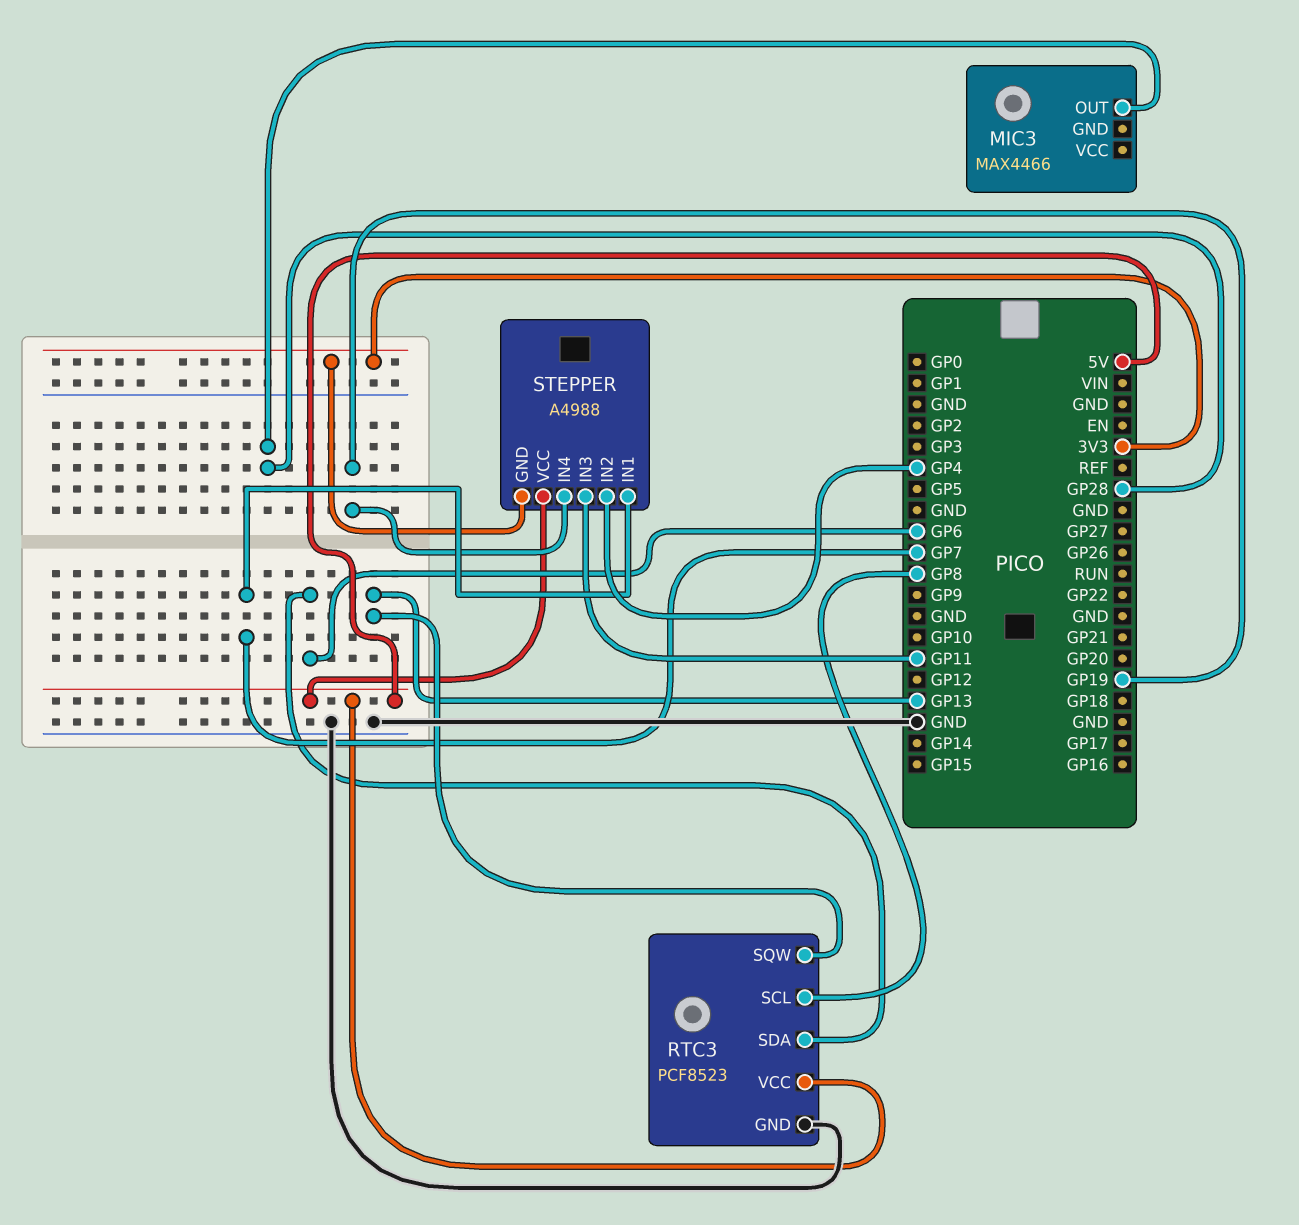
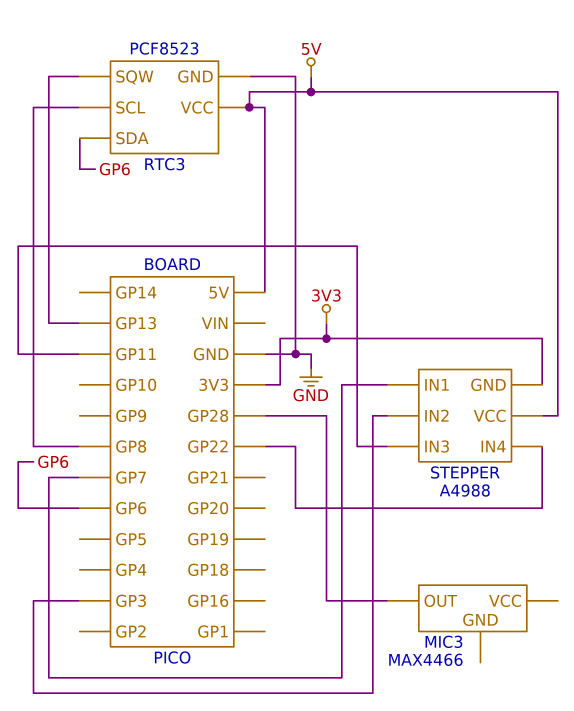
STEPPER pin IN2: GP4 -> GP3
STEPPER pin IN4: GP19 -> GP22

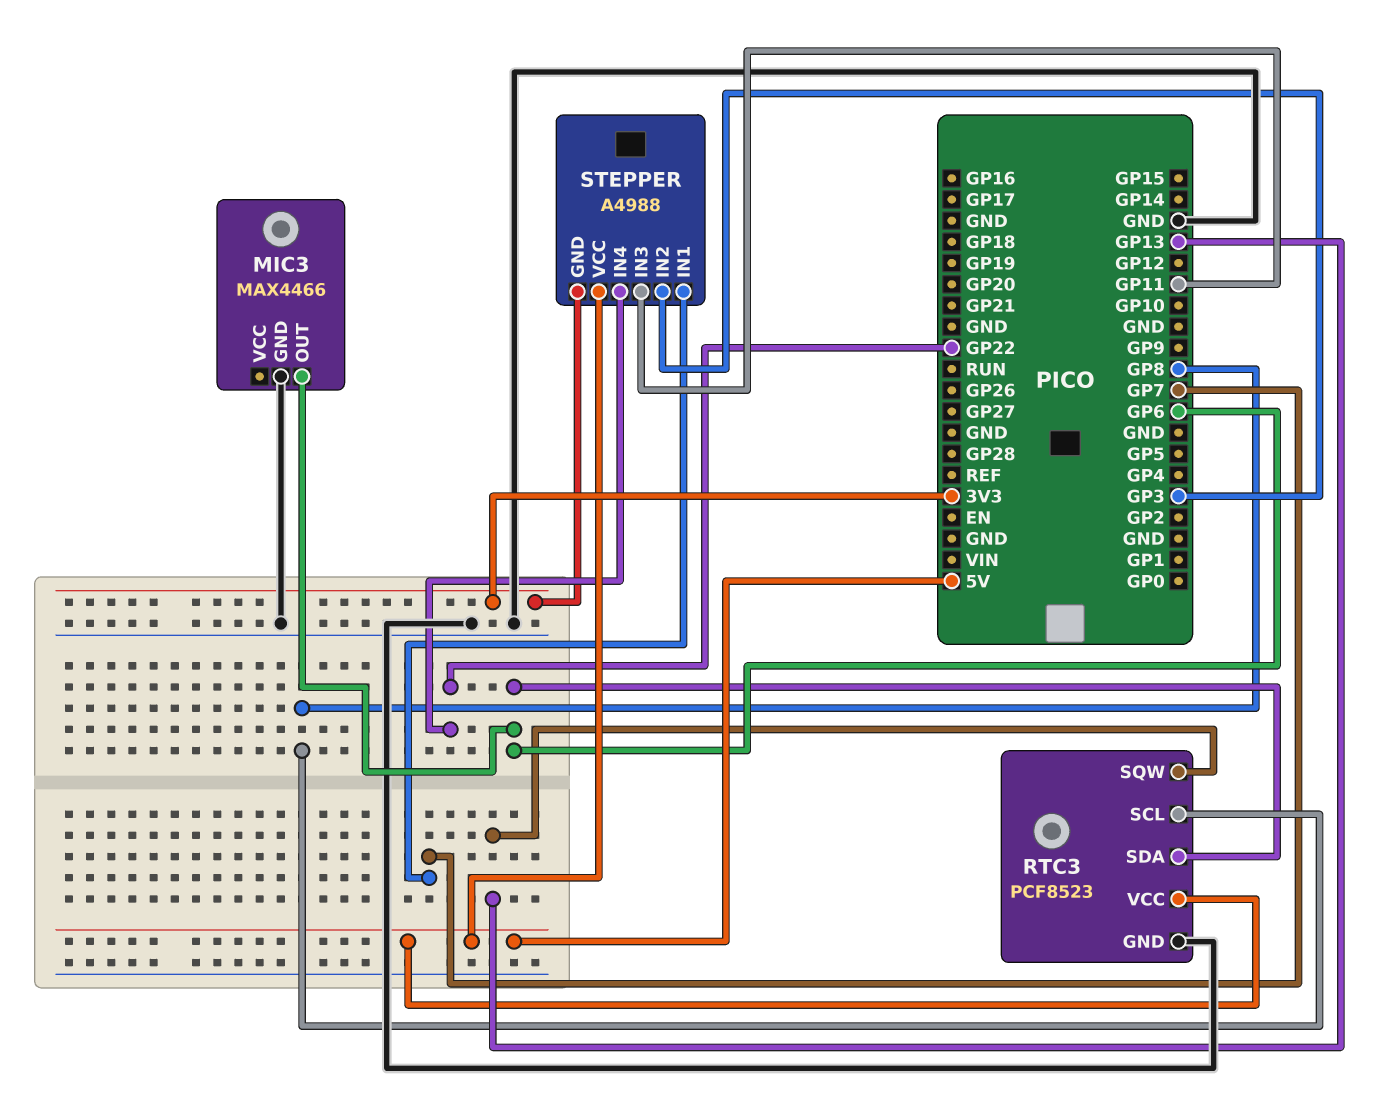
MIC3 pin GND: none -> GND
MIC3 pin OUT: GP28 -> GP6

